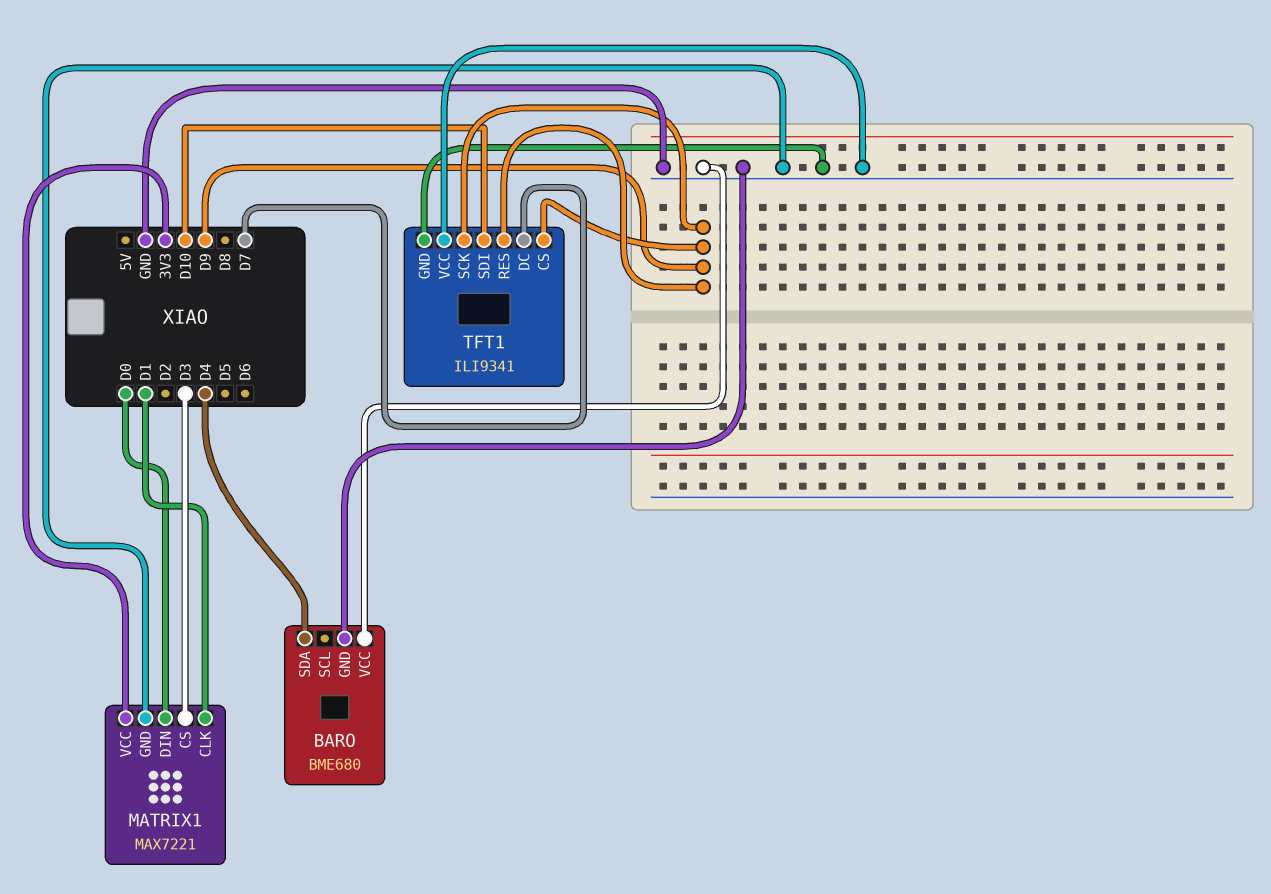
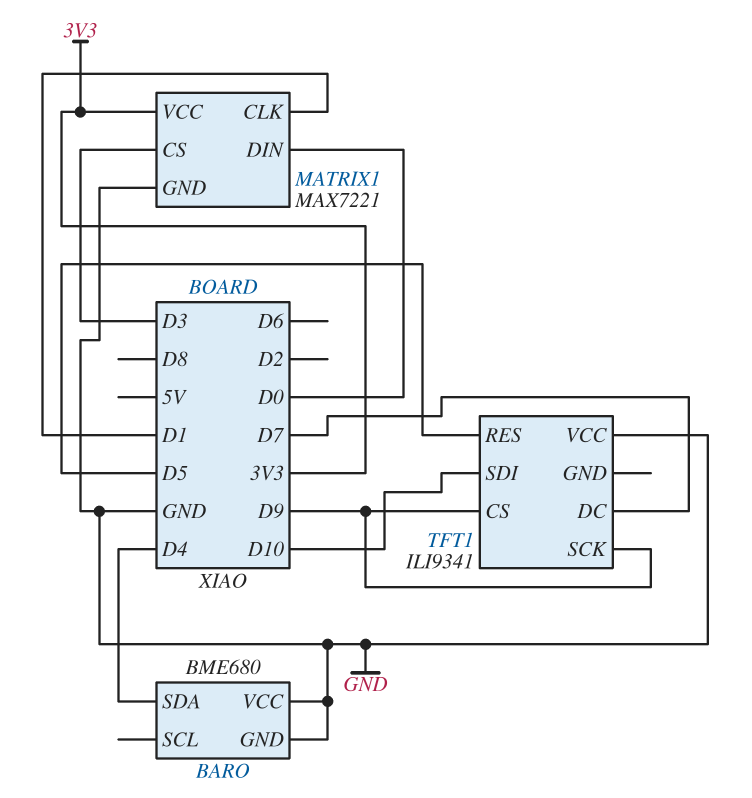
TFT1 pin GND: GND -> none
TFT1 pin RES: D9 -> D5

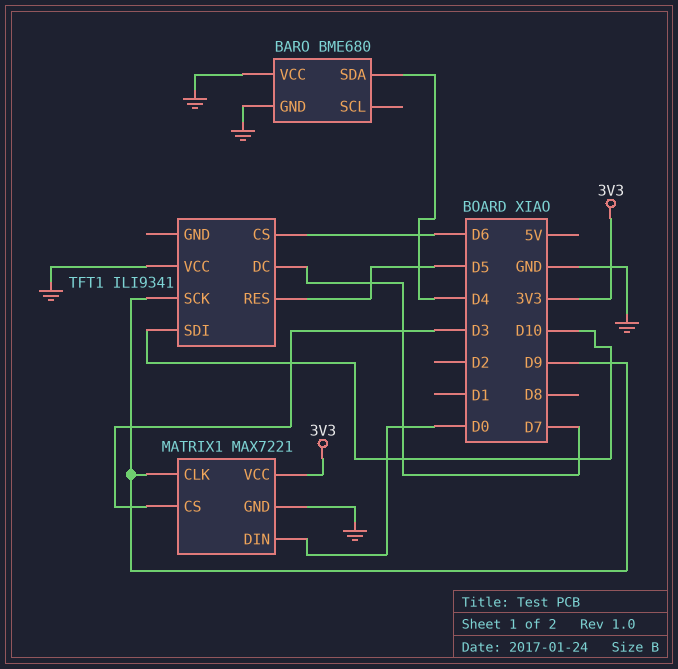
MATRIX1 pin CLK: D1 -> D9
TFT1 pin CS: D9 -> D6

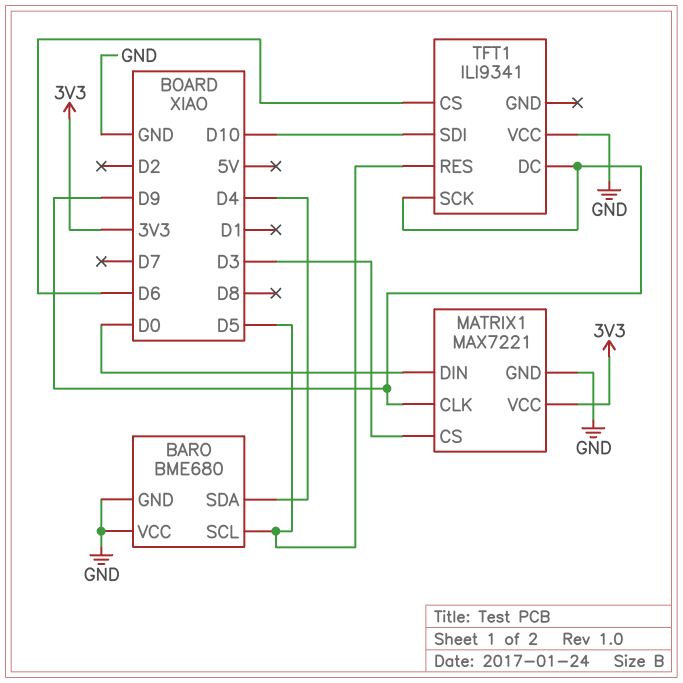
BARO pin SCL: none -> D5
TFT1 pin DC: D7 -> D9

